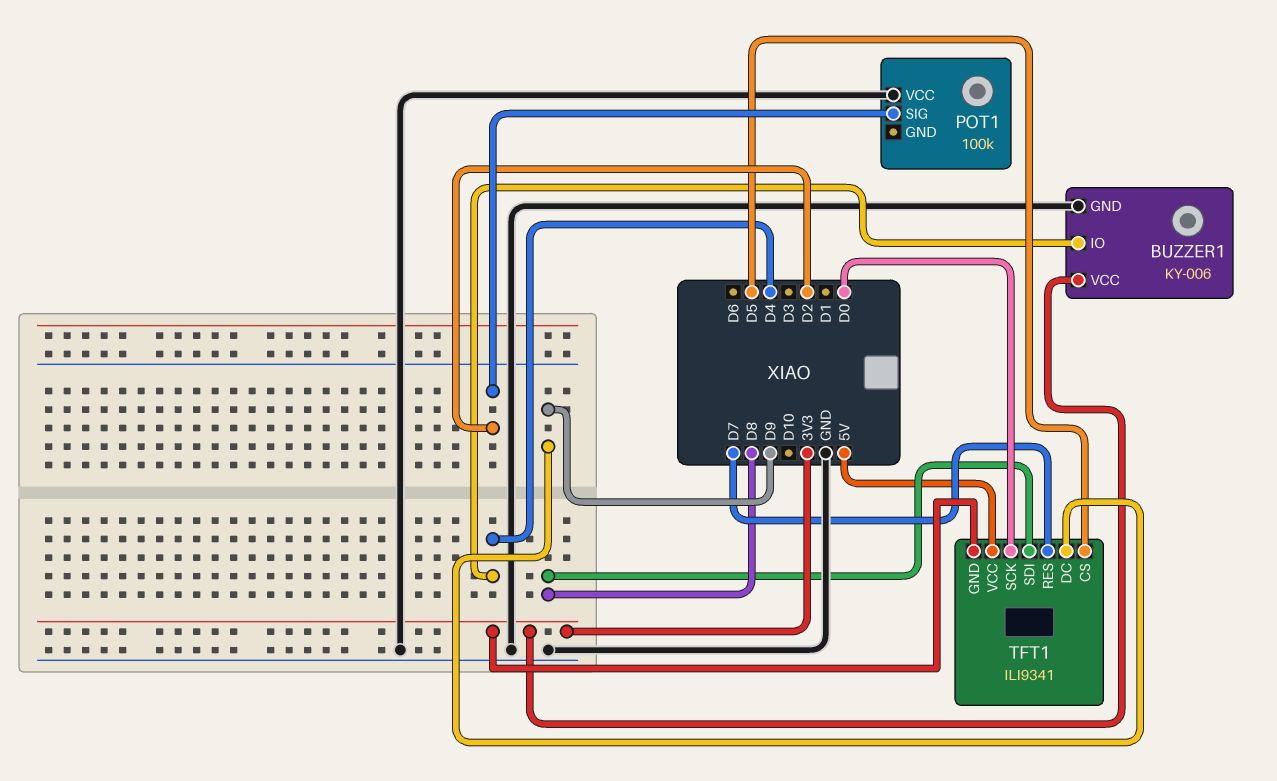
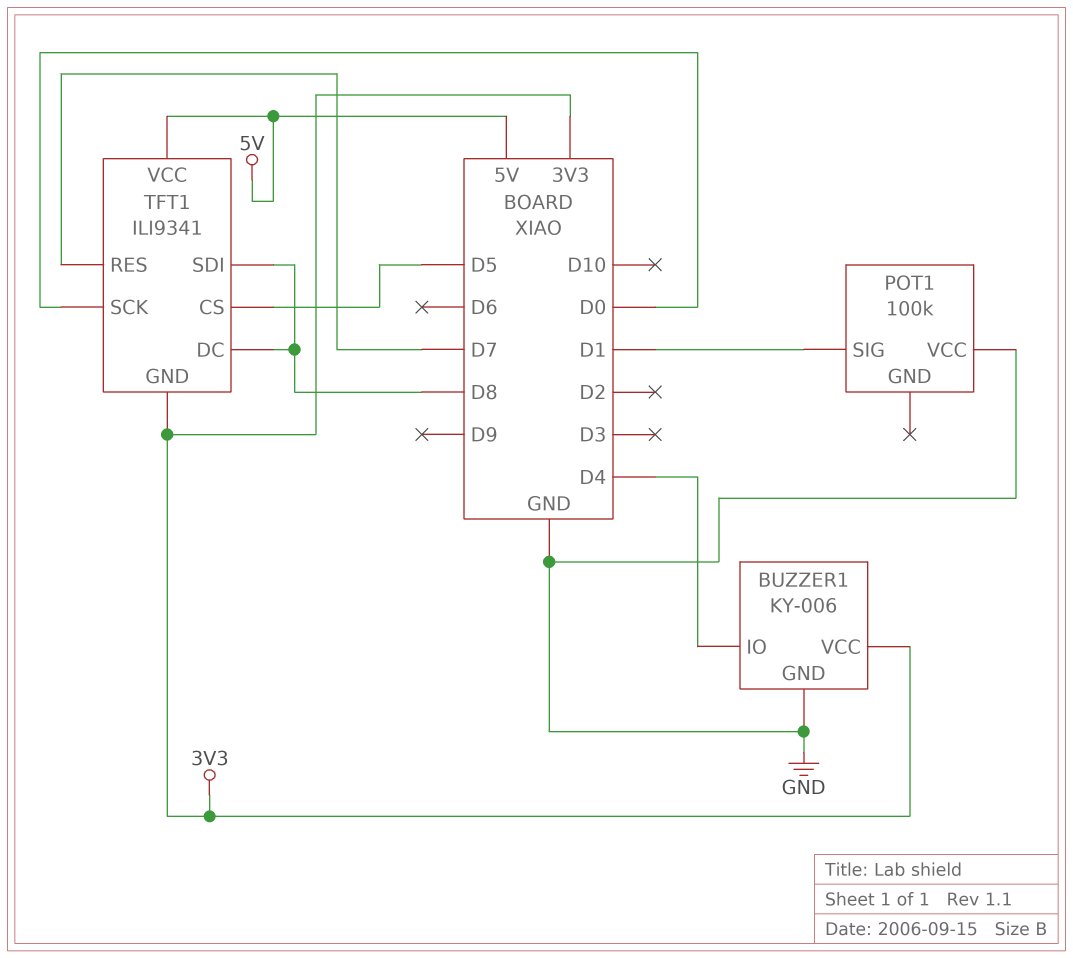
POT1 pin SIG: D2 -> D1
TFT1 pin DC: D9 -> D8

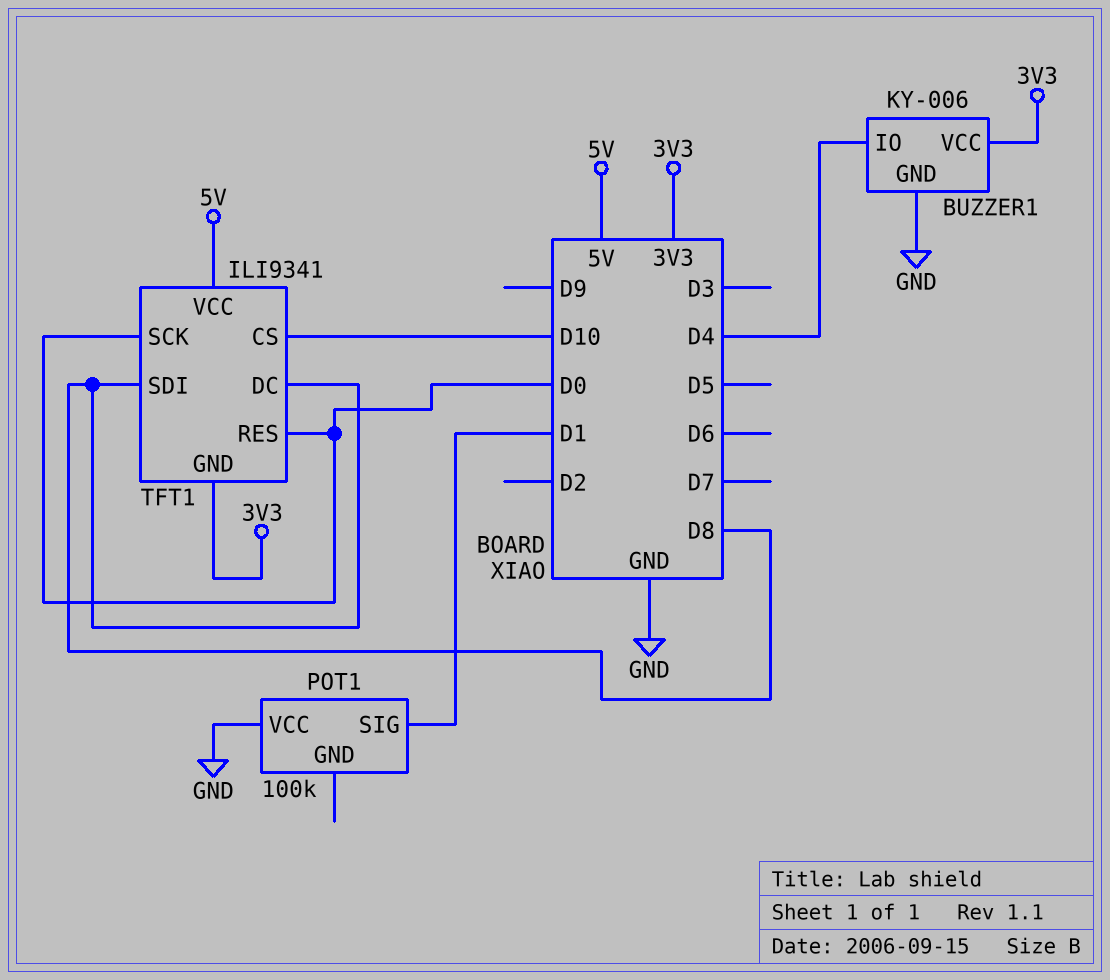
TFT1 pin CS: D5 -> D10
TFT1 pin RES: D7 -> D0

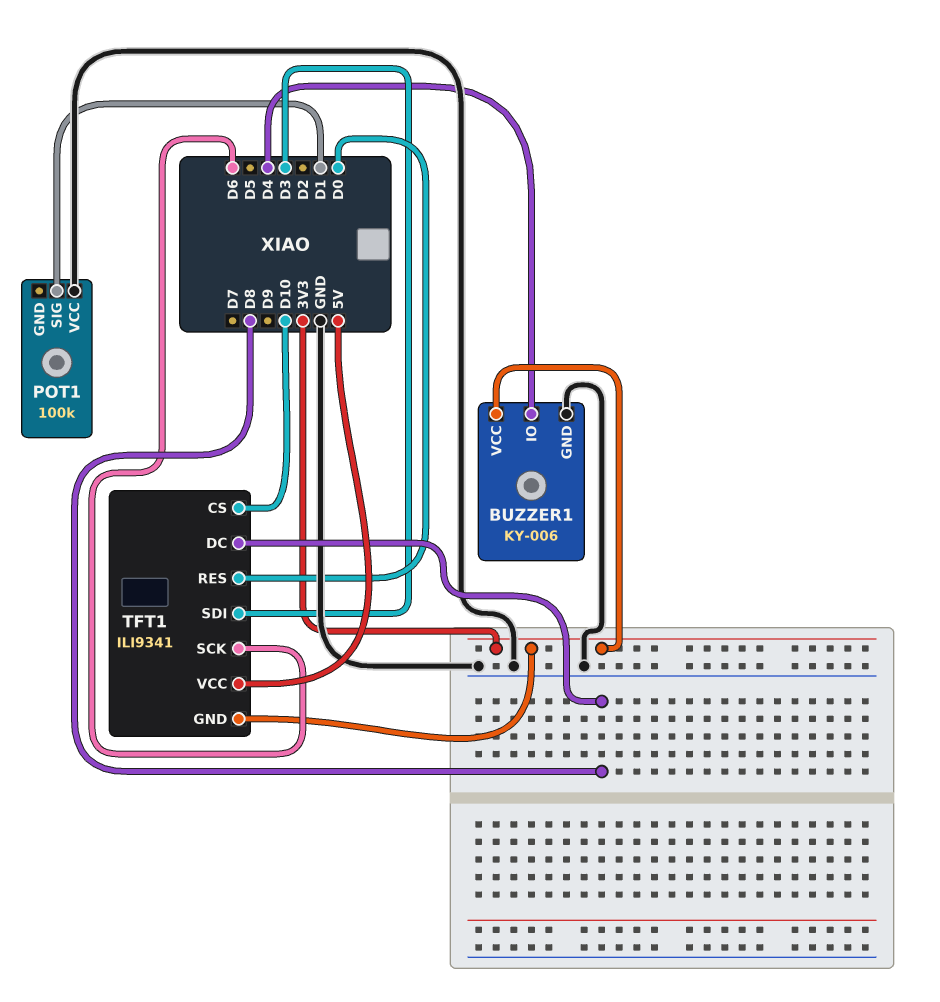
TFT1 pin SCK: D0 -> D6
TFT1 pin SDI: D8 -> D3

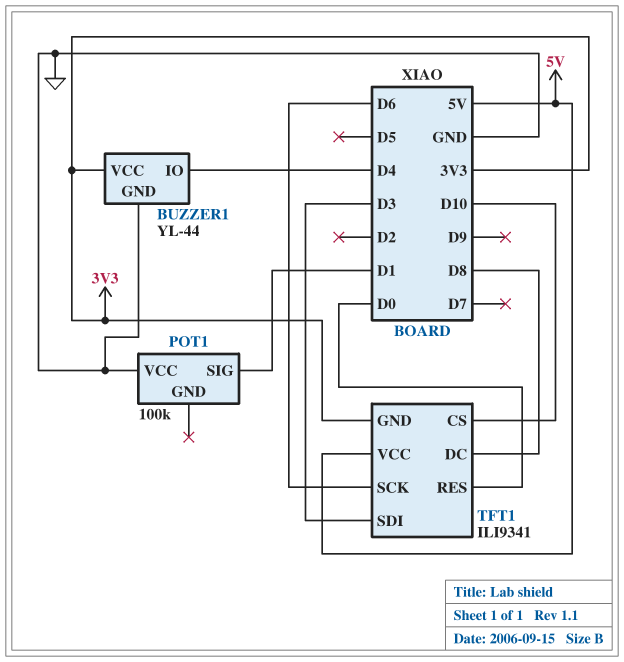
BUZZER1: KY-006 -> YL-44

